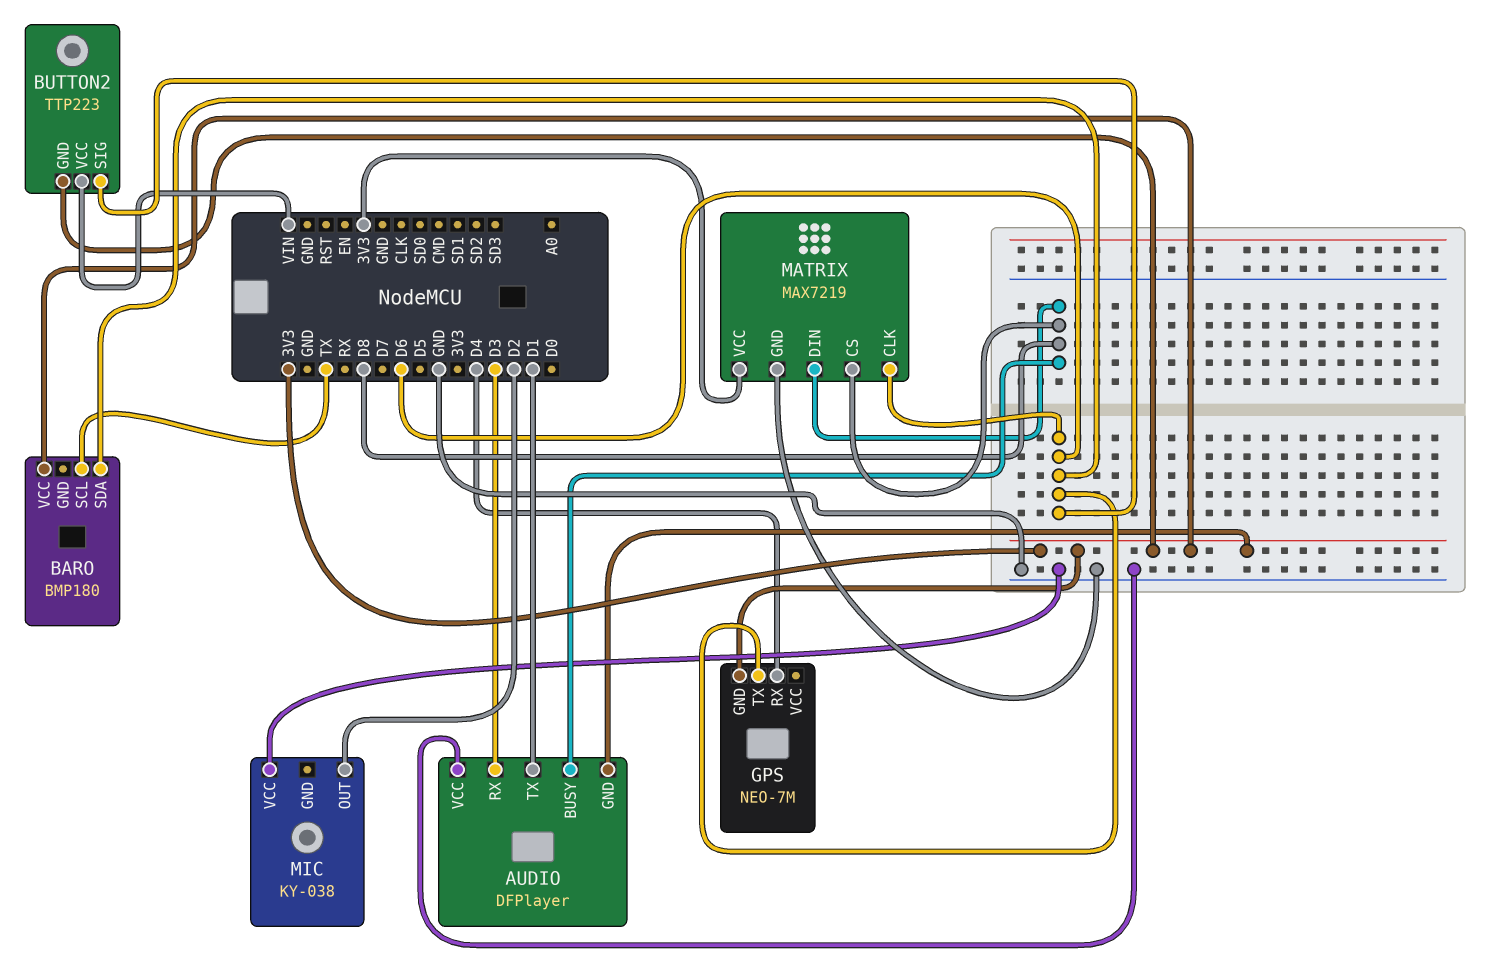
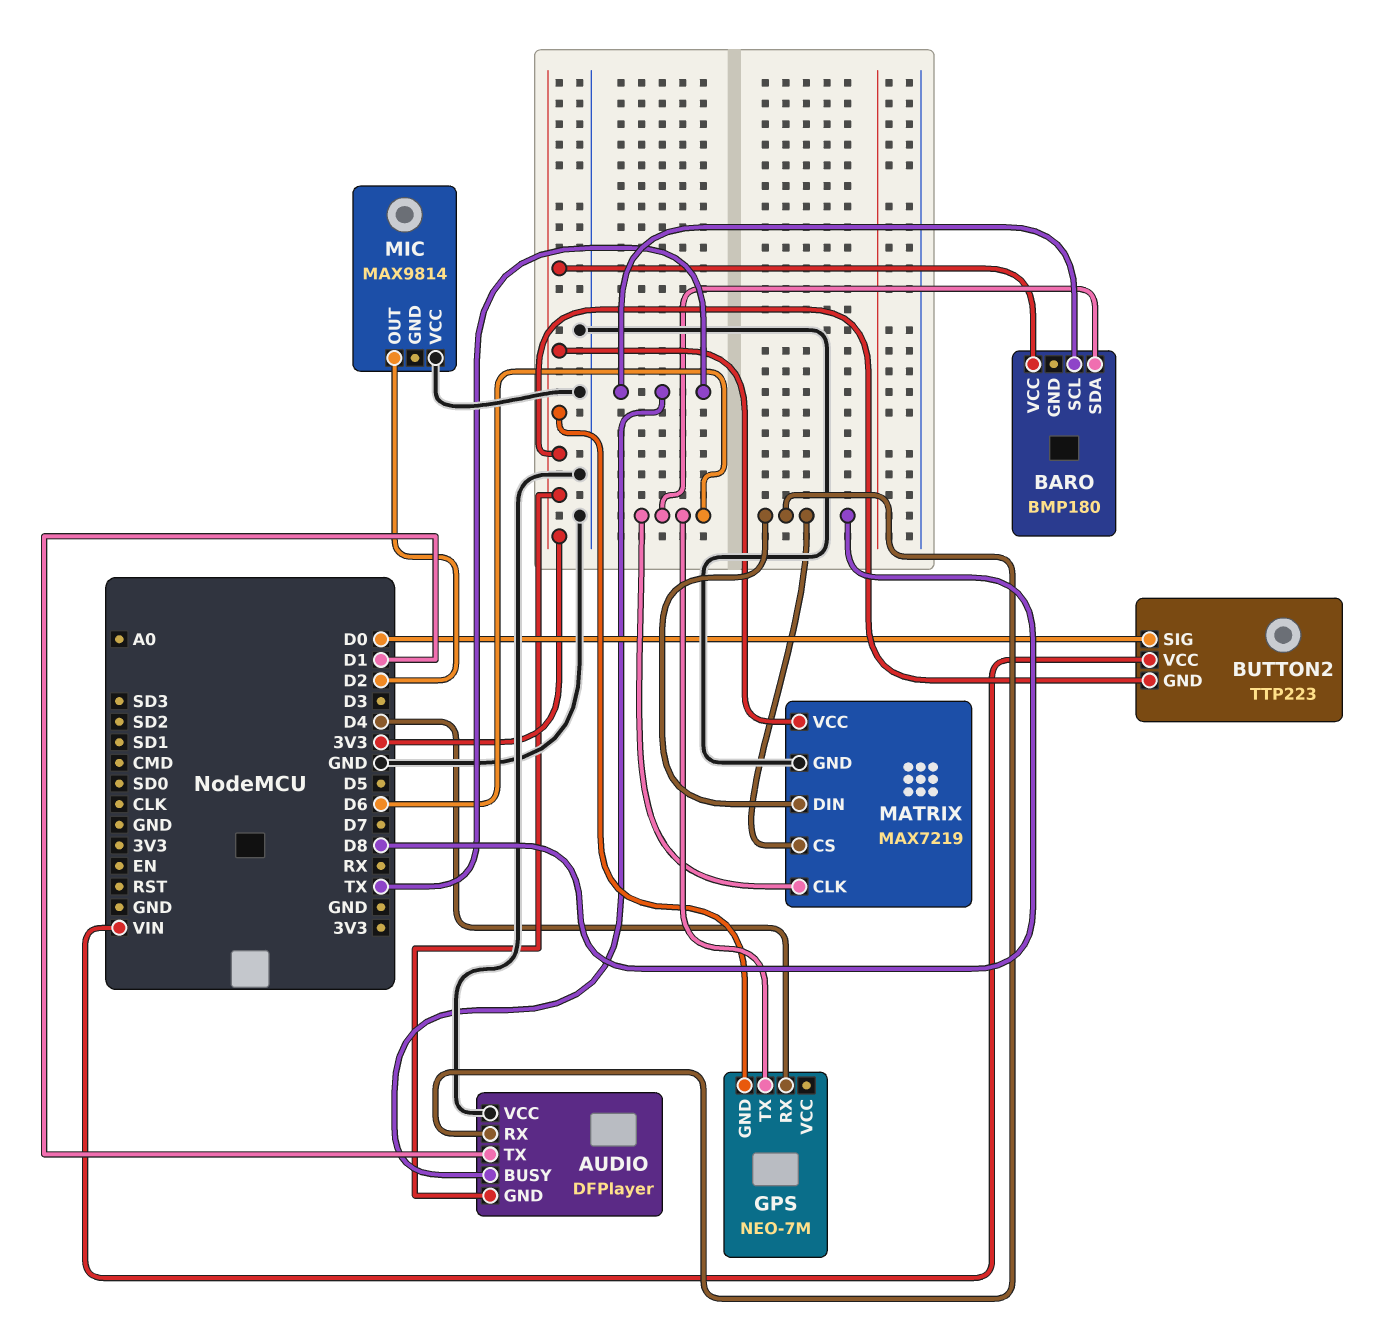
AUDIO pin BUSY: D8 -> TX
AUDIO pin RX: D3 -> D8
BUTTON2 pin SIG: D6 -> D0
MIC: KY-038 -> MAX9814

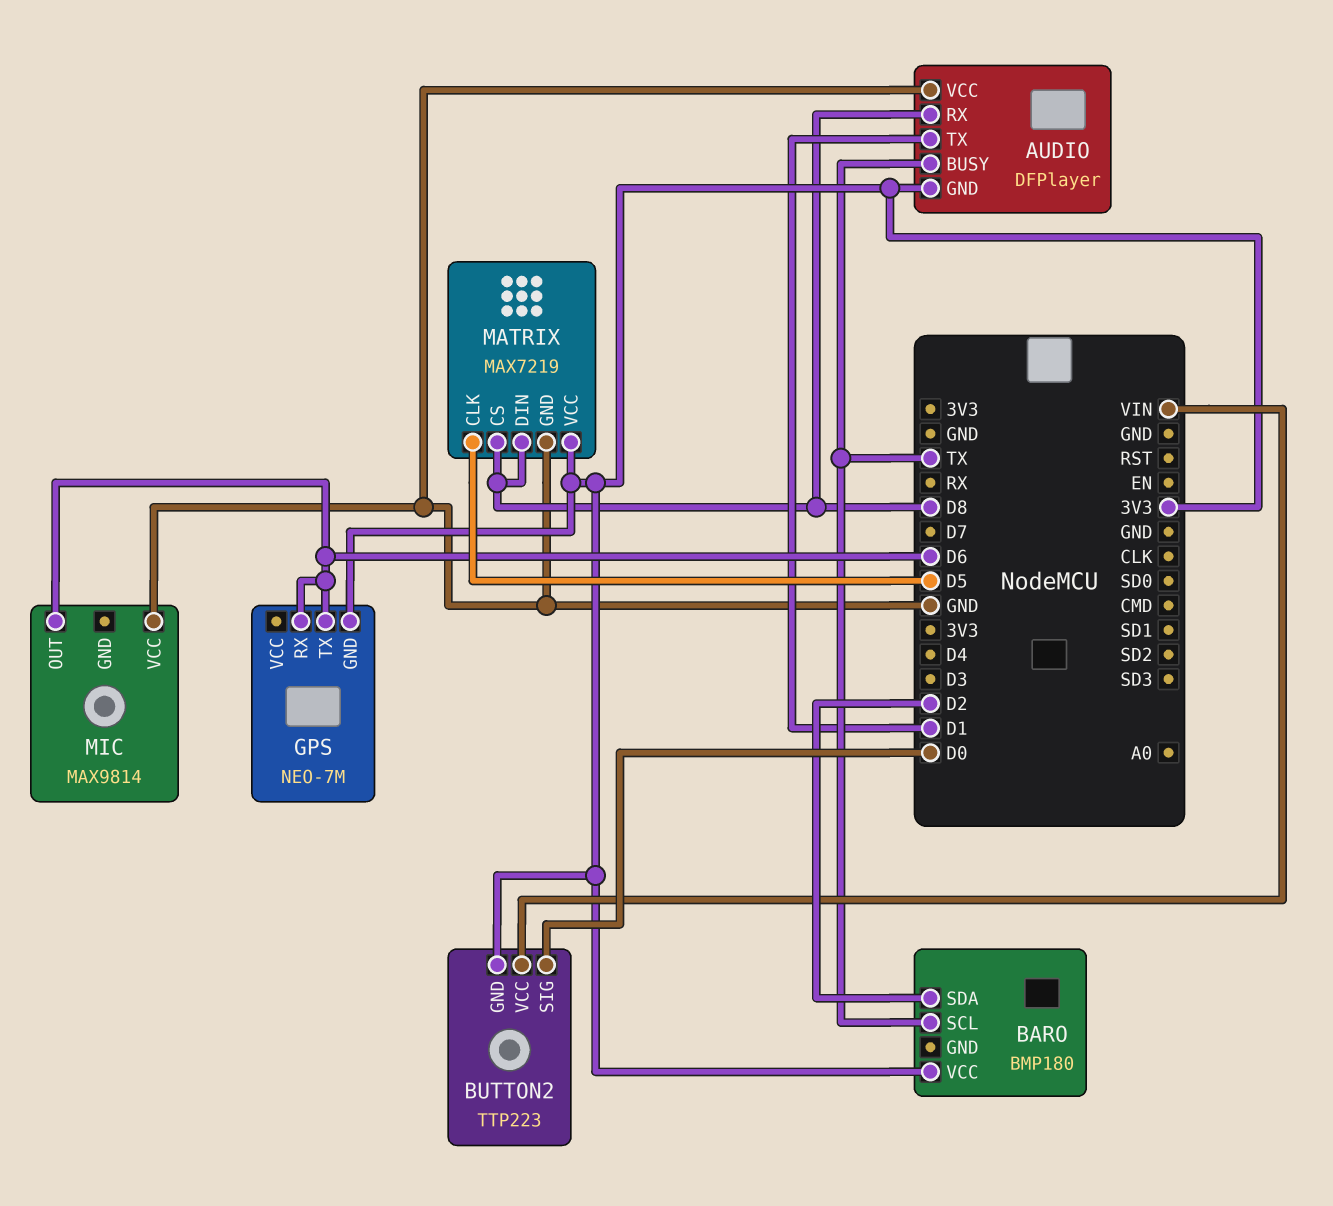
BARO pin SDA: D6 -> D2
GPS pin RX: D4 -> D6
MATRIX pin CLK: D6 -> D5
MIC pin OUT: D2 -> D6

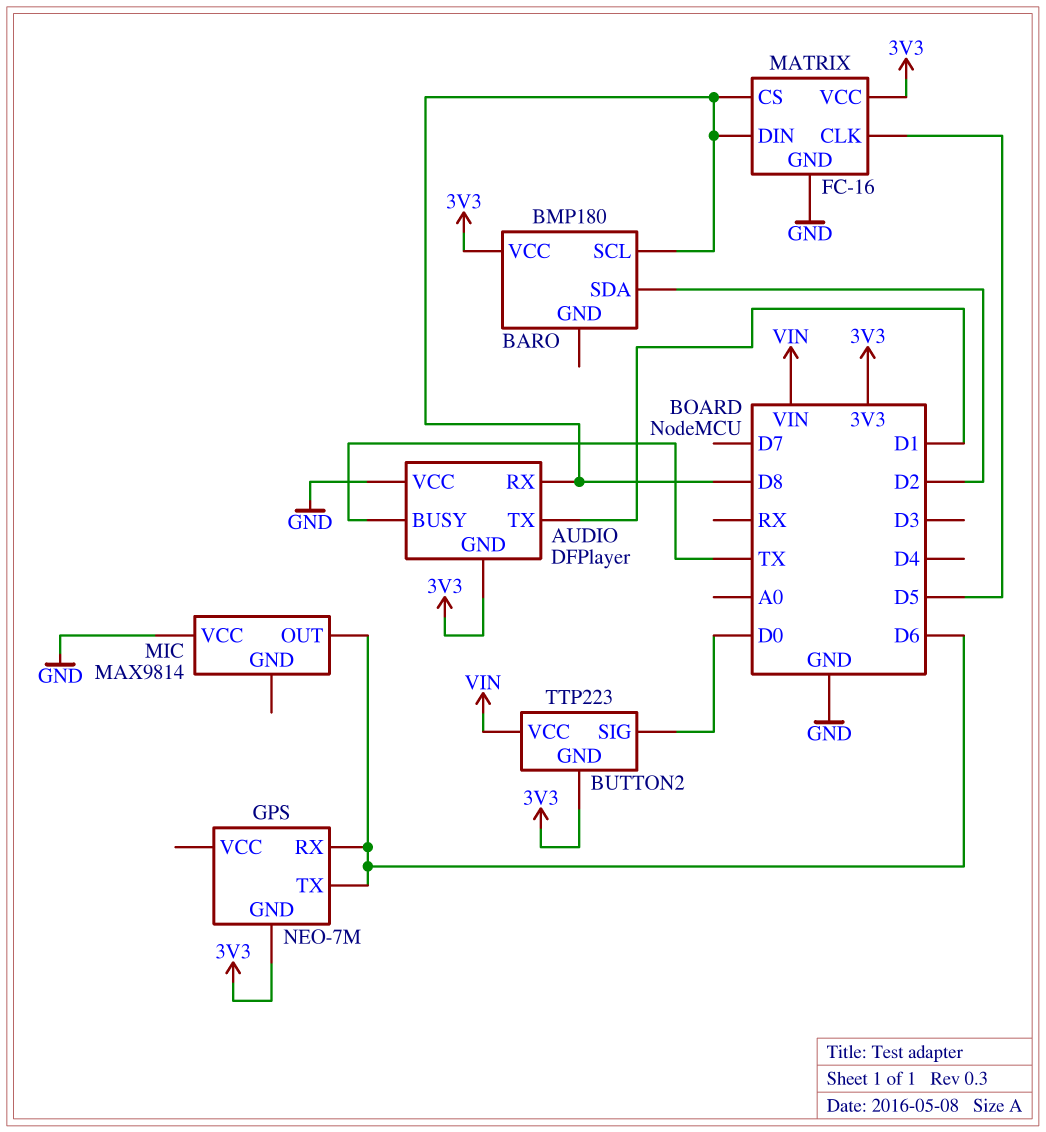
BARO pin SCL: TX -> D8
MATRIX: MAX7219 -> FC-16

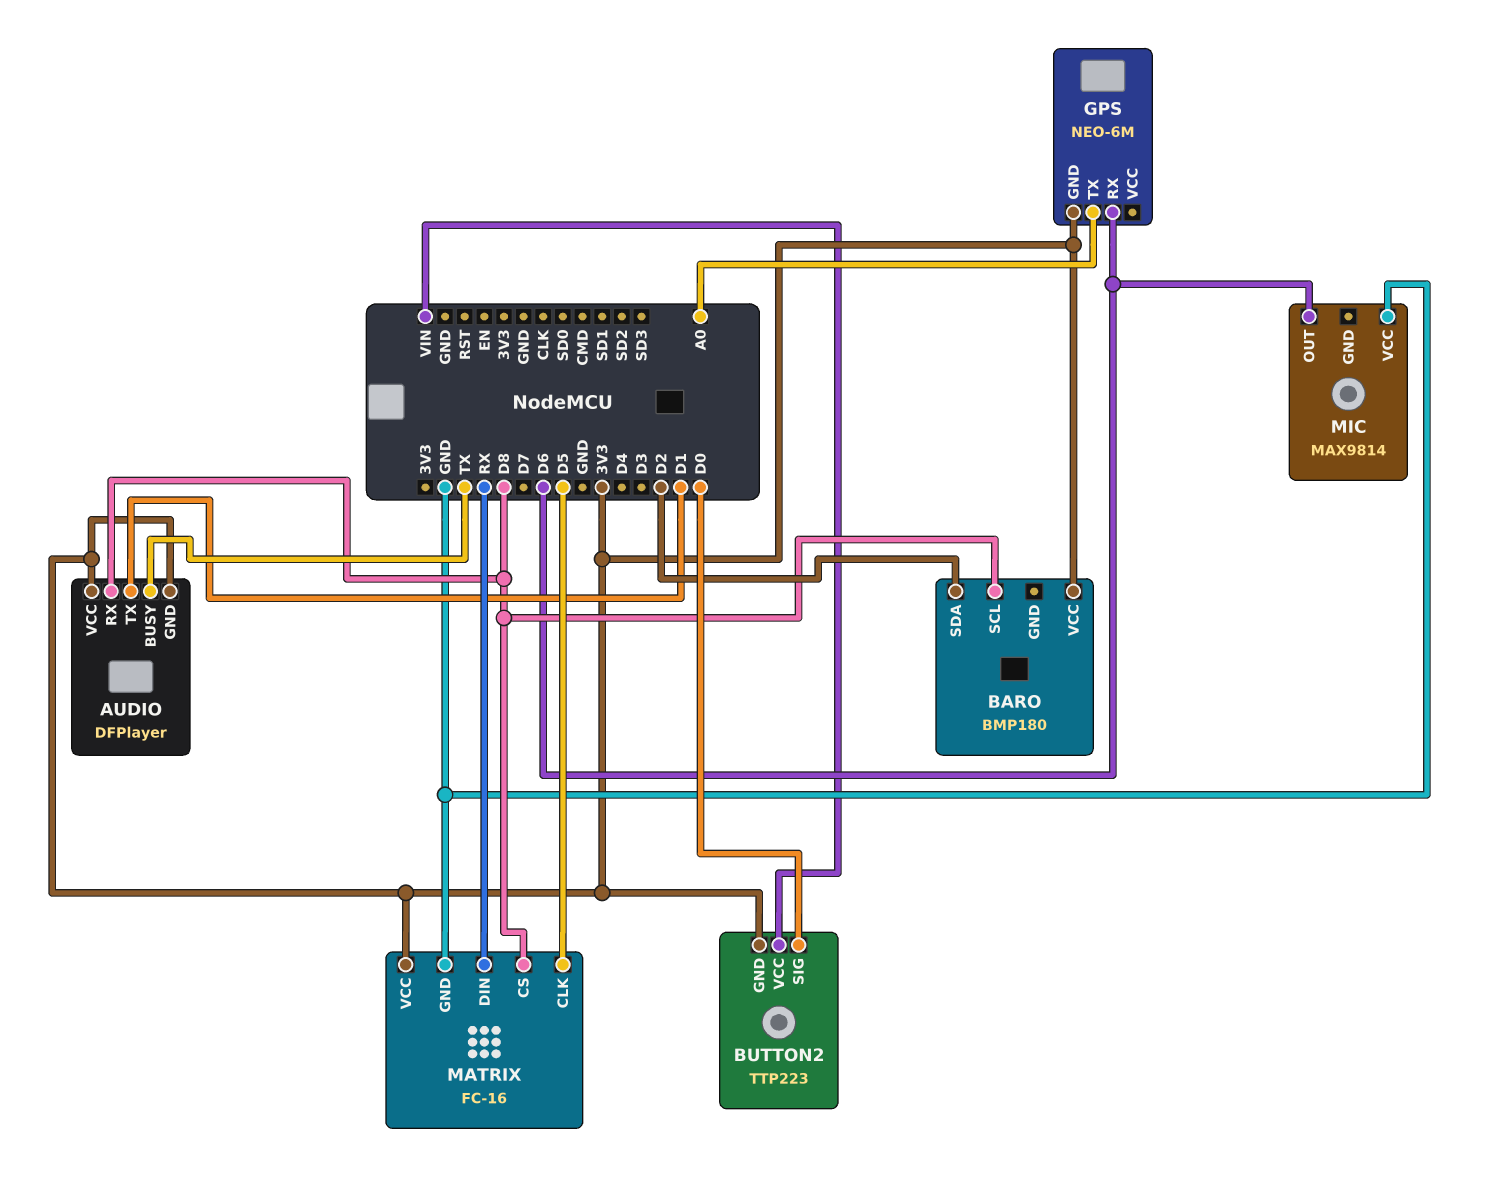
AUDIO pin VCC: GND -> 3V3
GPS: NEO-7M -> NEO-6M
GPS pin TX: D6 -> A0
MATRIX pin DIN: D8 -> RX

